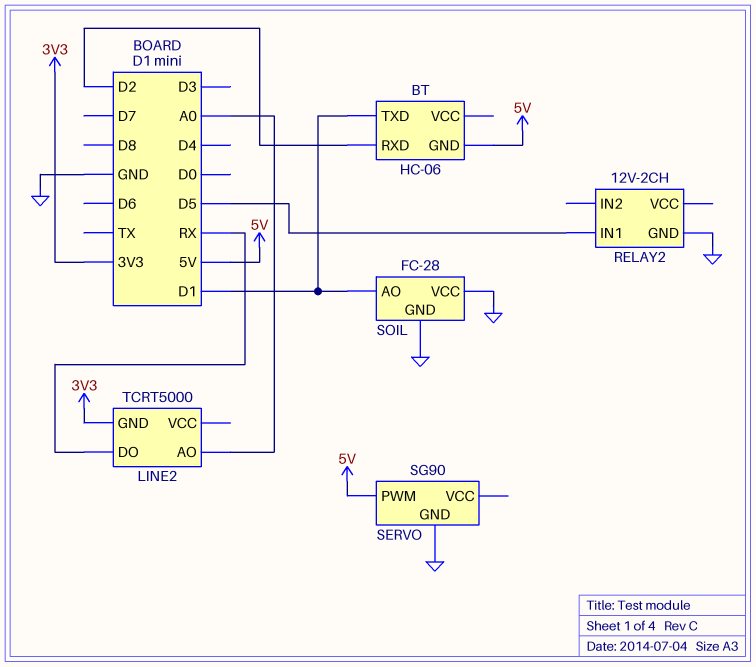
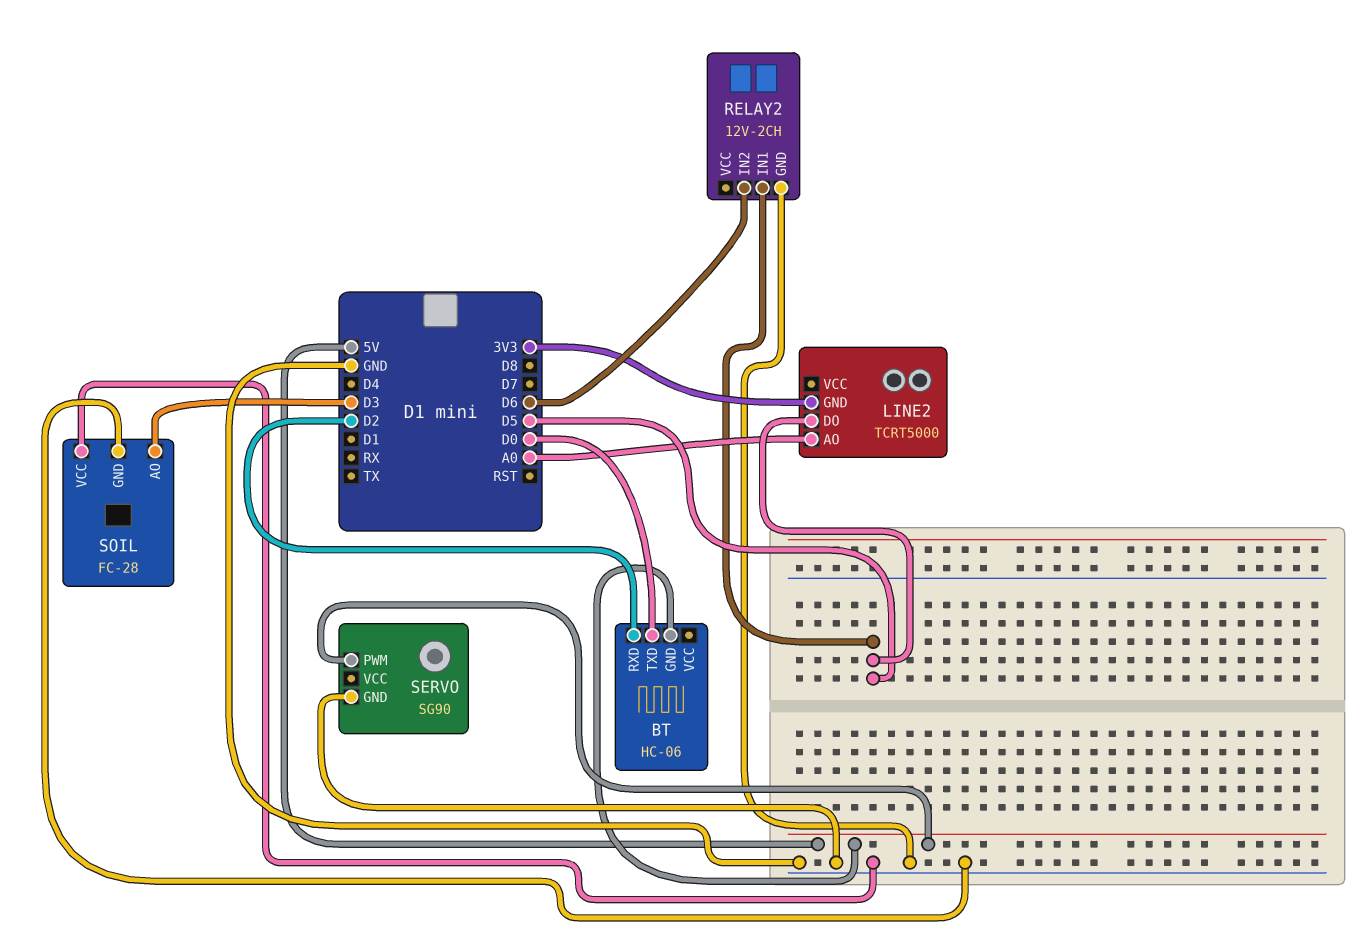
BT pin TXD: D1 -> D0
LINE2 pin DO: RX -> D5
RELAY2 pin IN2: none -> D6
SOIL pin AO: D1 -> D3

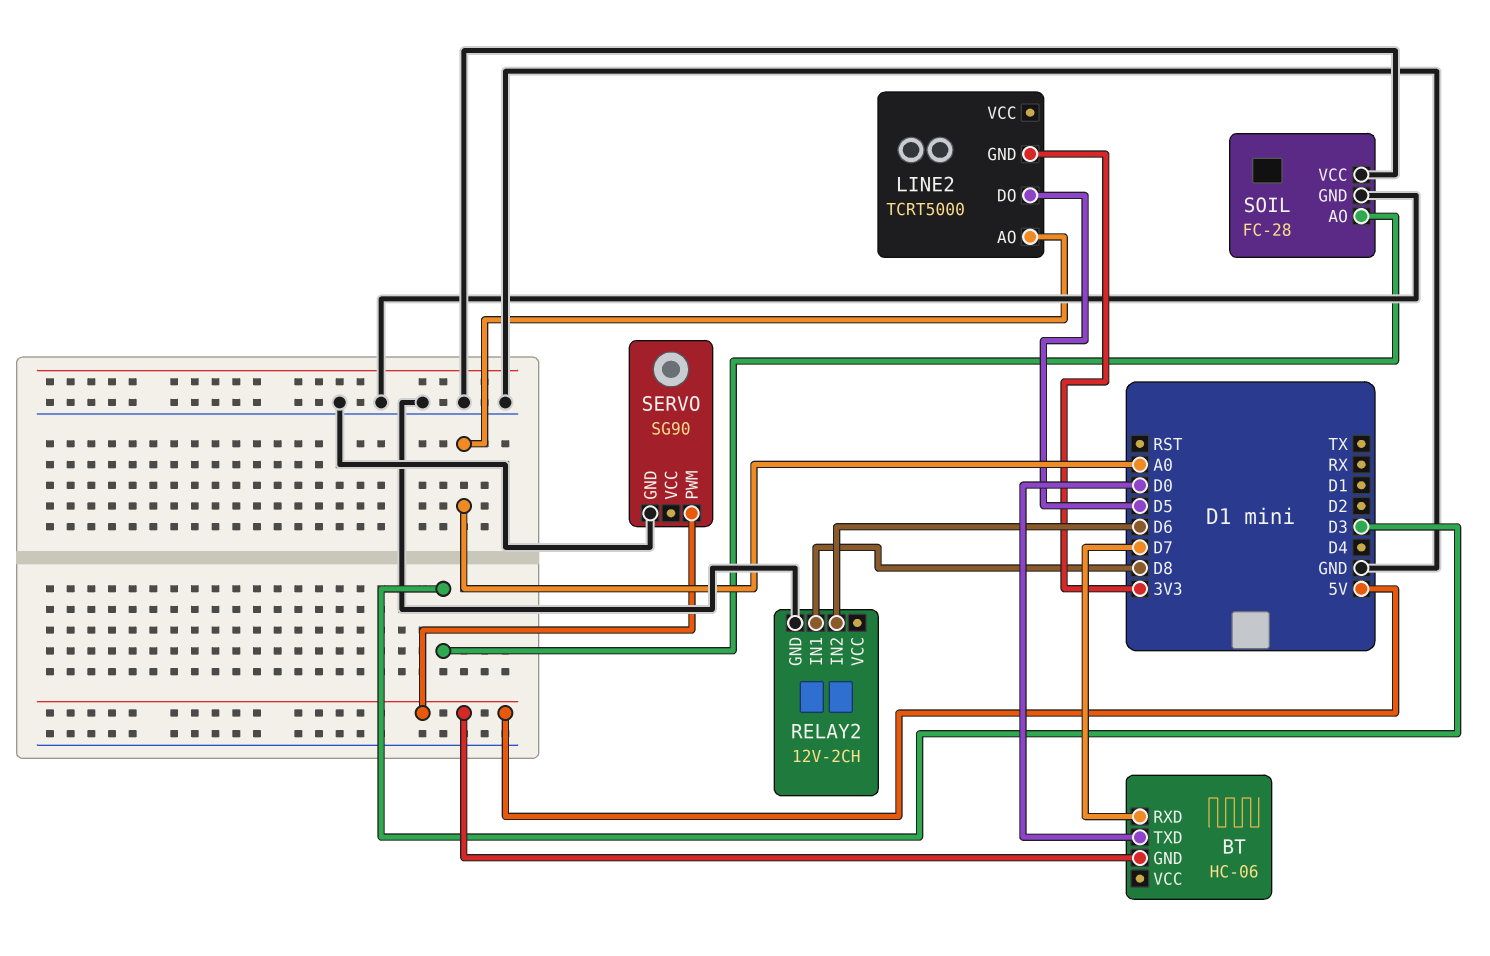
BT pin RXD: D2 -> D7
RELAY2 pin IN1: D5 -> D8

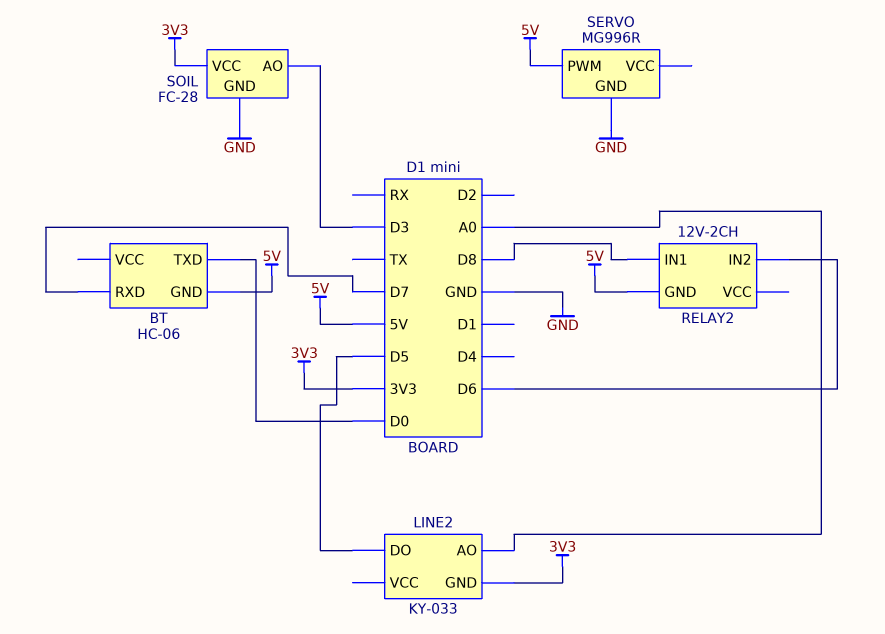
LINE2: TCRT5000 -> KY-033
RELAY2 pin GND: GND -> 5V
SERVO: SG90 -> MG996R
SOIL pin VCC: GND -> 3V3

